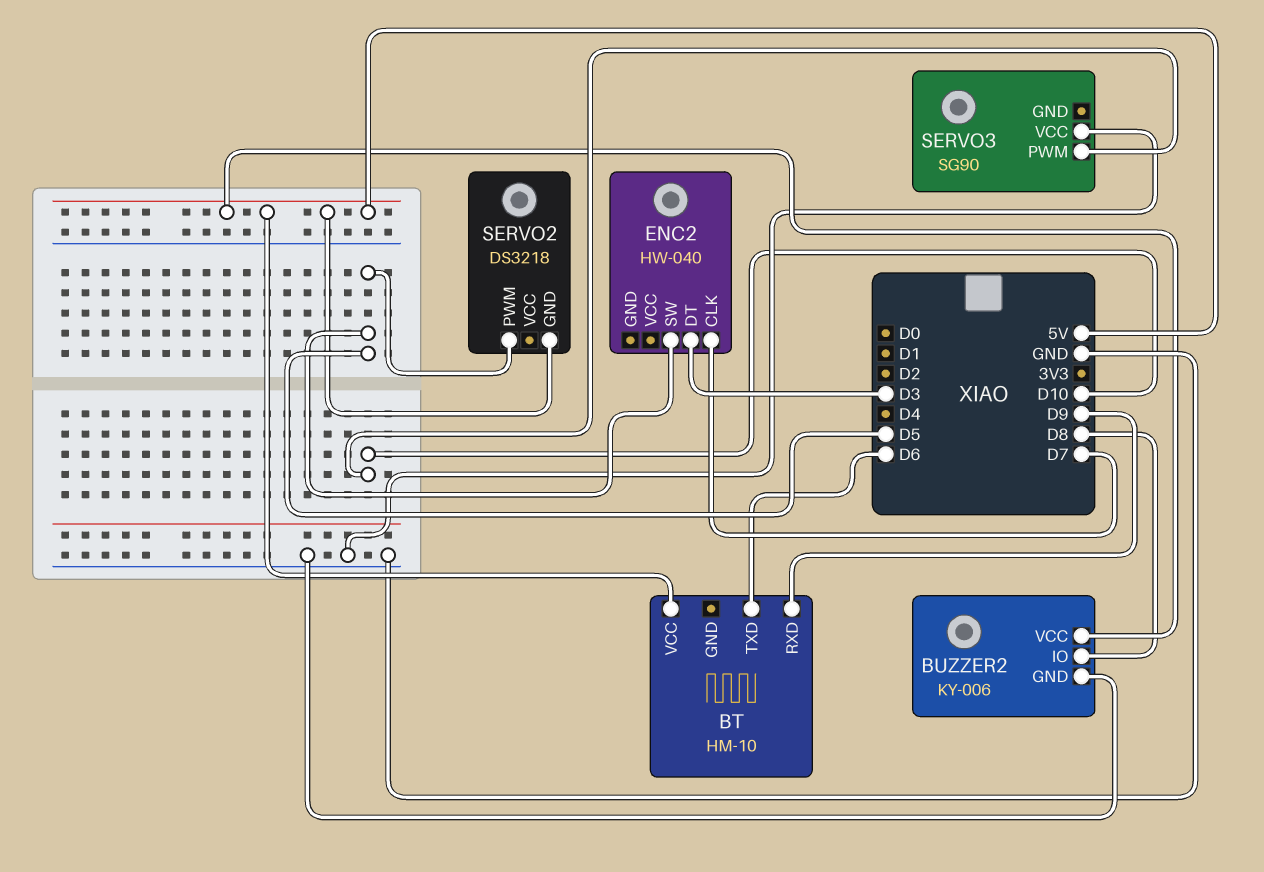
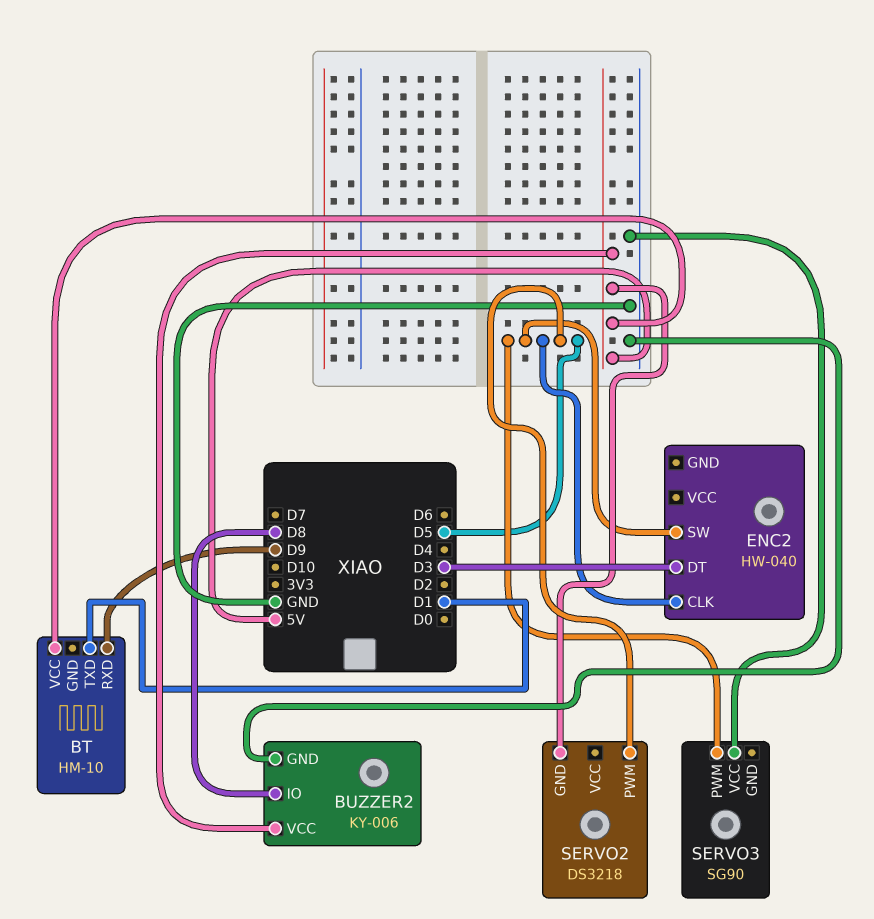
BT pin TXD: D6 -> D1
ENC2 pin CLK: D7 -> D5
SERVO3 pin PWM: D10 -> D5

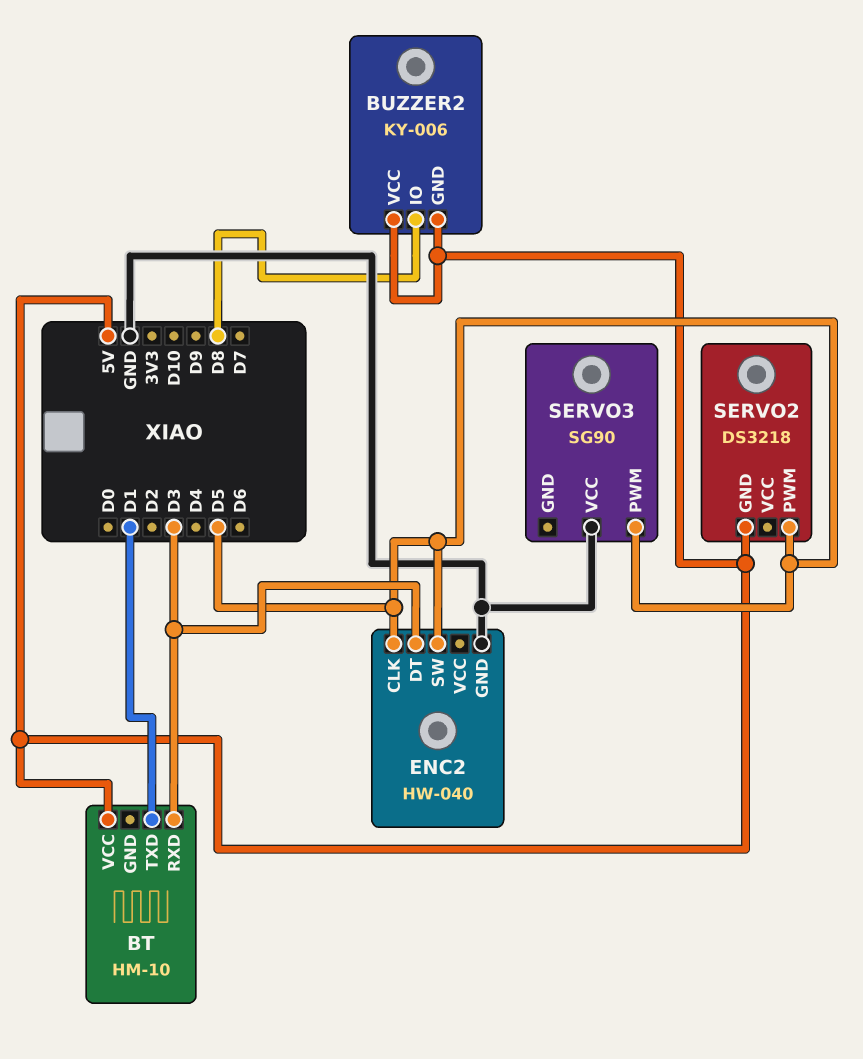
BT pin RXD: D9 -> D3
BUZZER2 pin GND: GND -> 5V
ENC2 pin GND: none -> GND

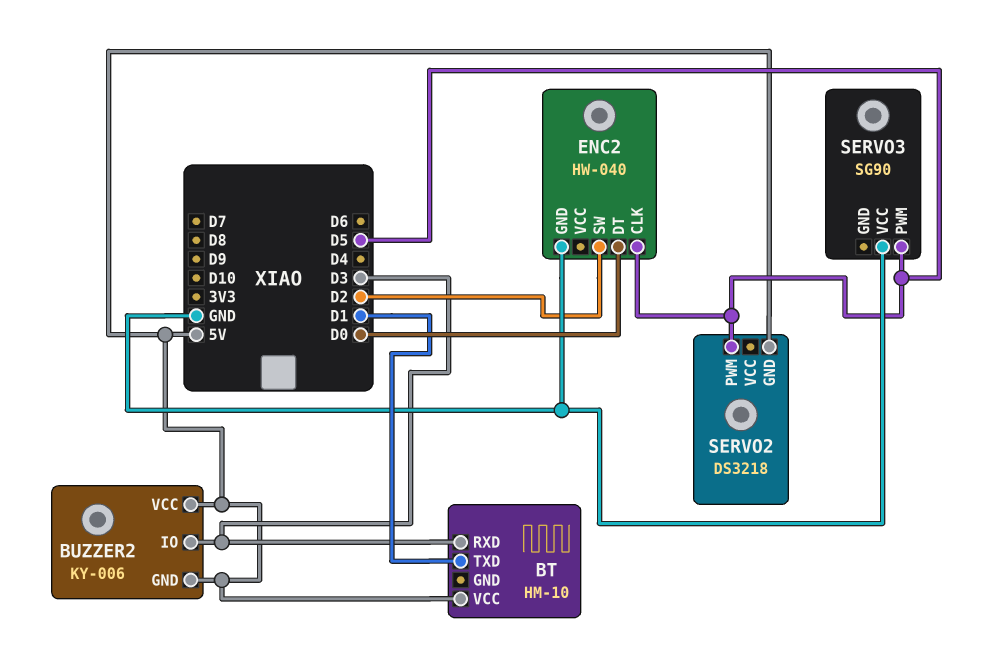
BUZZER2 pin IO: D8 -> D3
ENC2 pin DT: D3 -> D0
ENC2 pin SW: D5 -> D2

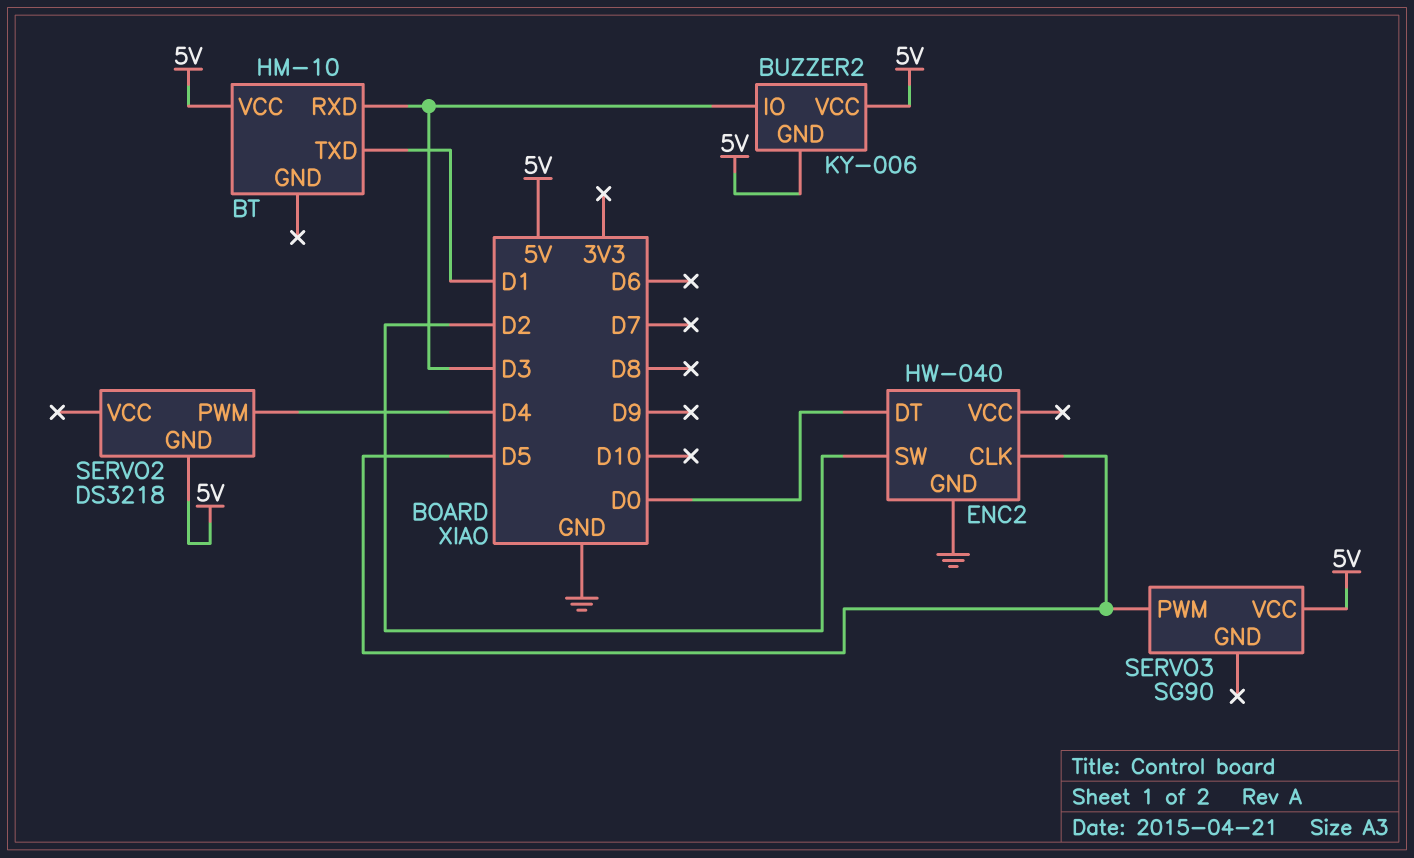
SERVO2 pin PWM: D5 -> D4
SERVO3 pin VCC: GND -> 5V

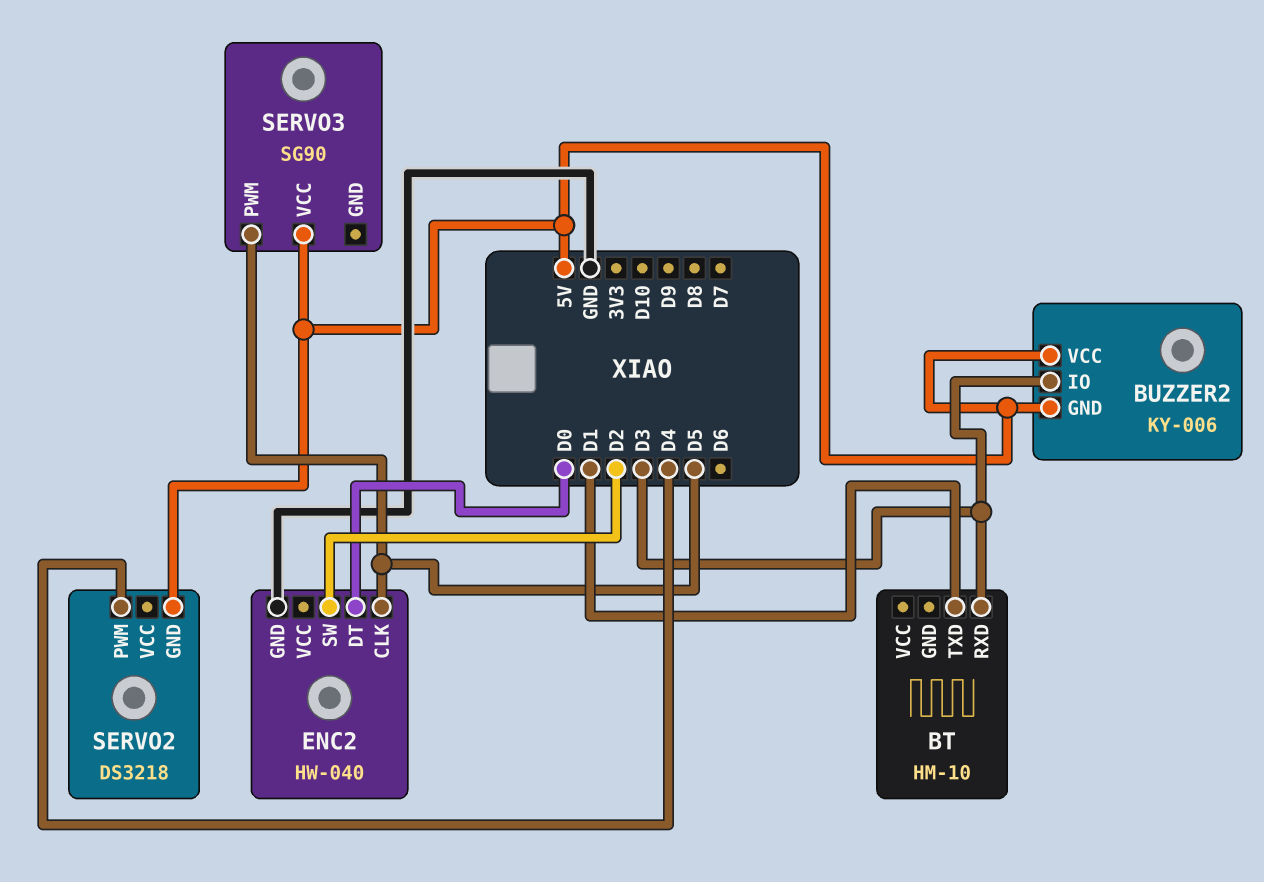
BT pin VCC: 5V -> none

